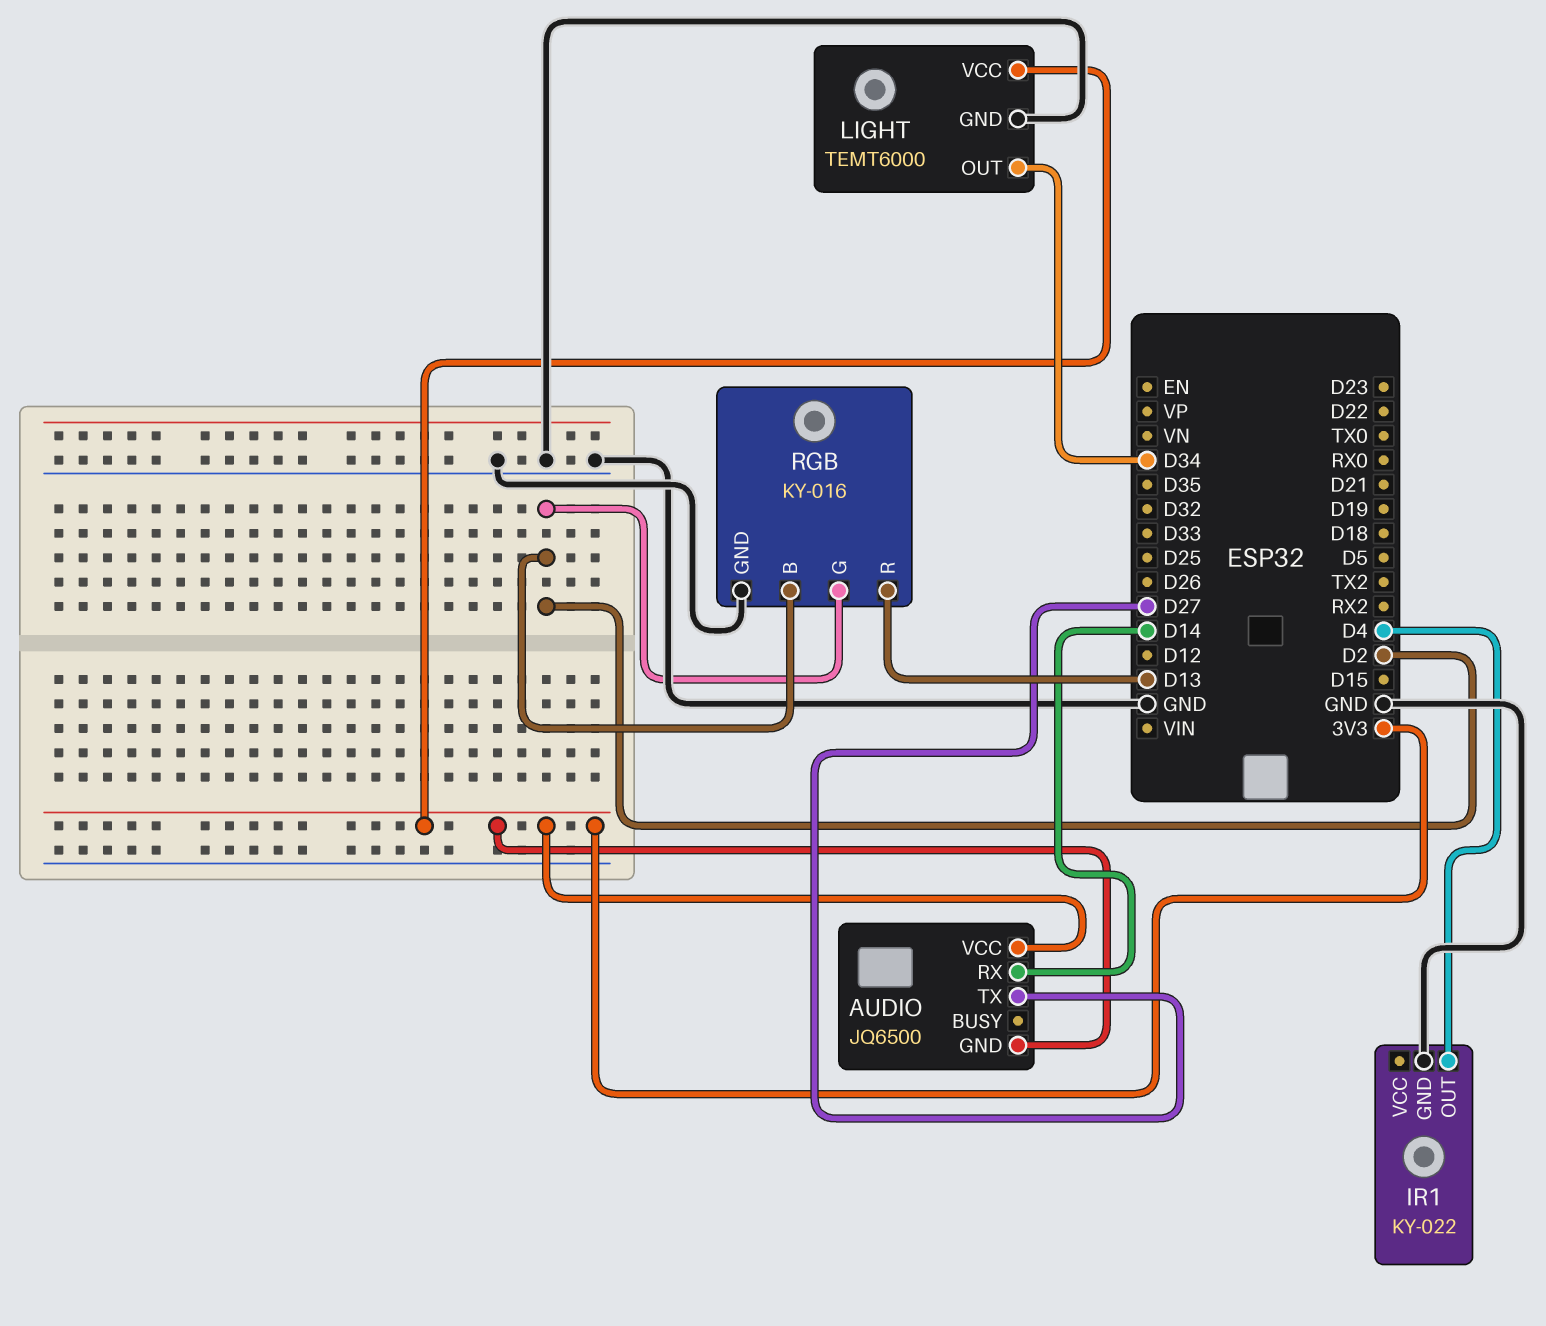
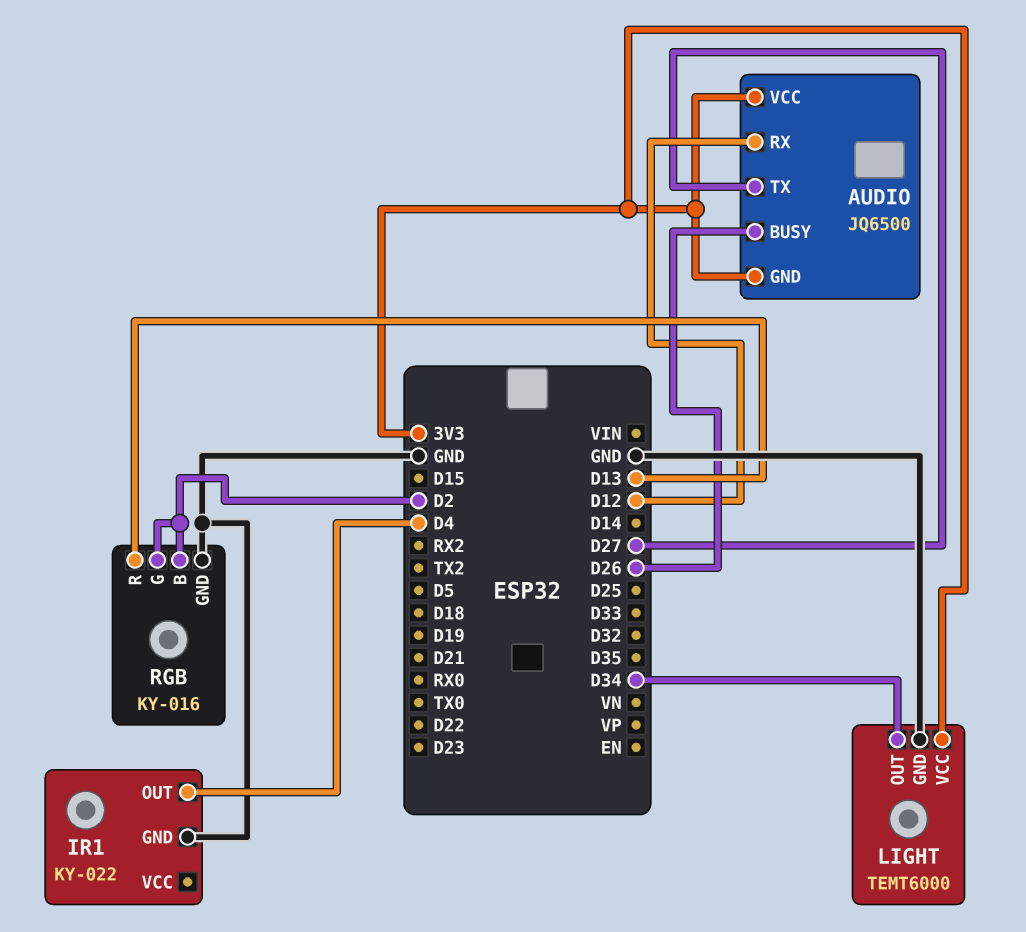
AUDIO pin BUSY: none -> D26
AUDIO pin RX: D14 -> D12

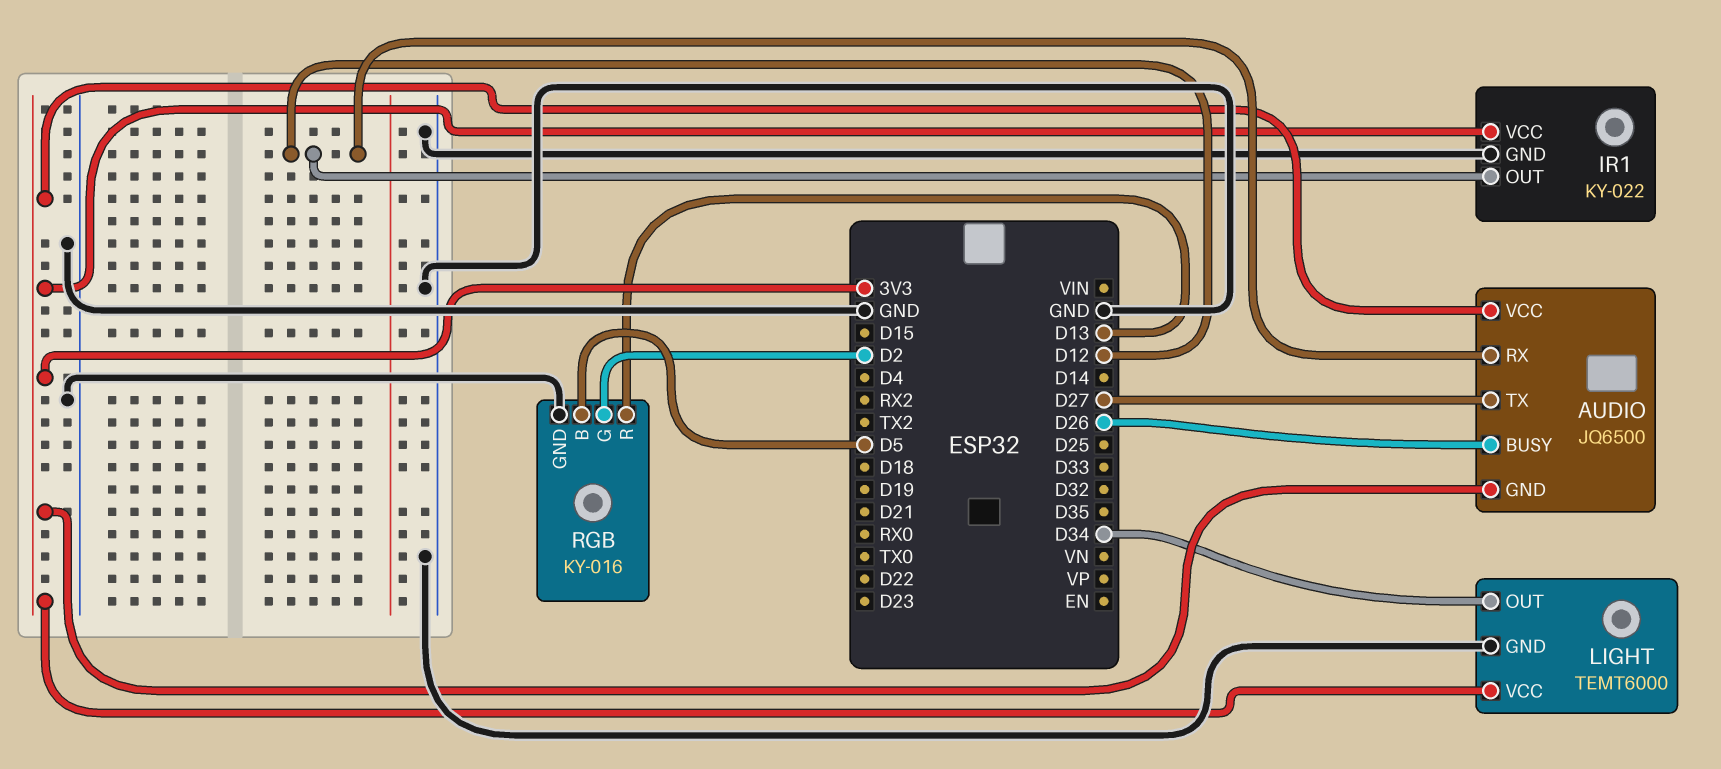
IR1 pin OUT: D4 -> D12
IR1 pin VCC: none -> 3V3
RGB pin B: D2 -> D5

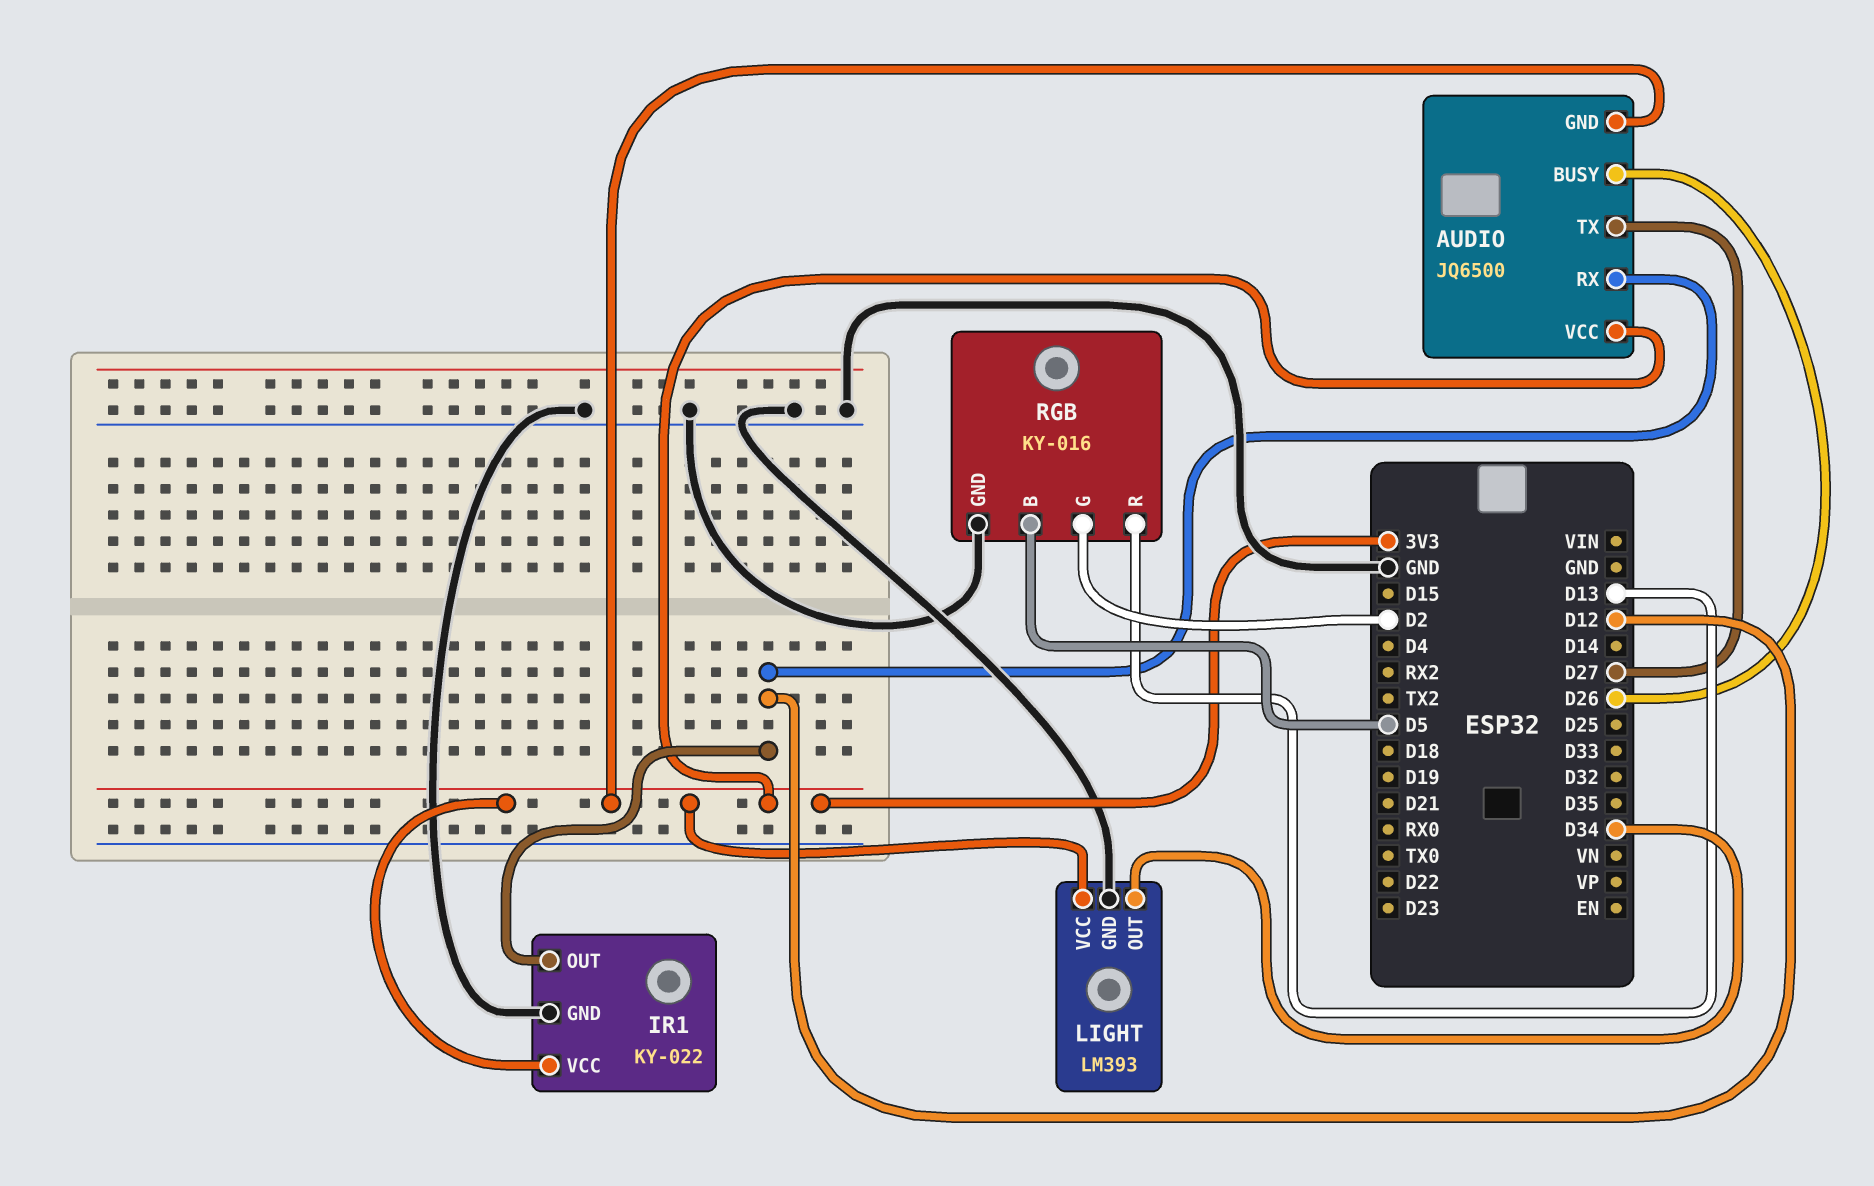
LIGHT: TEMT6000 -> LM393

